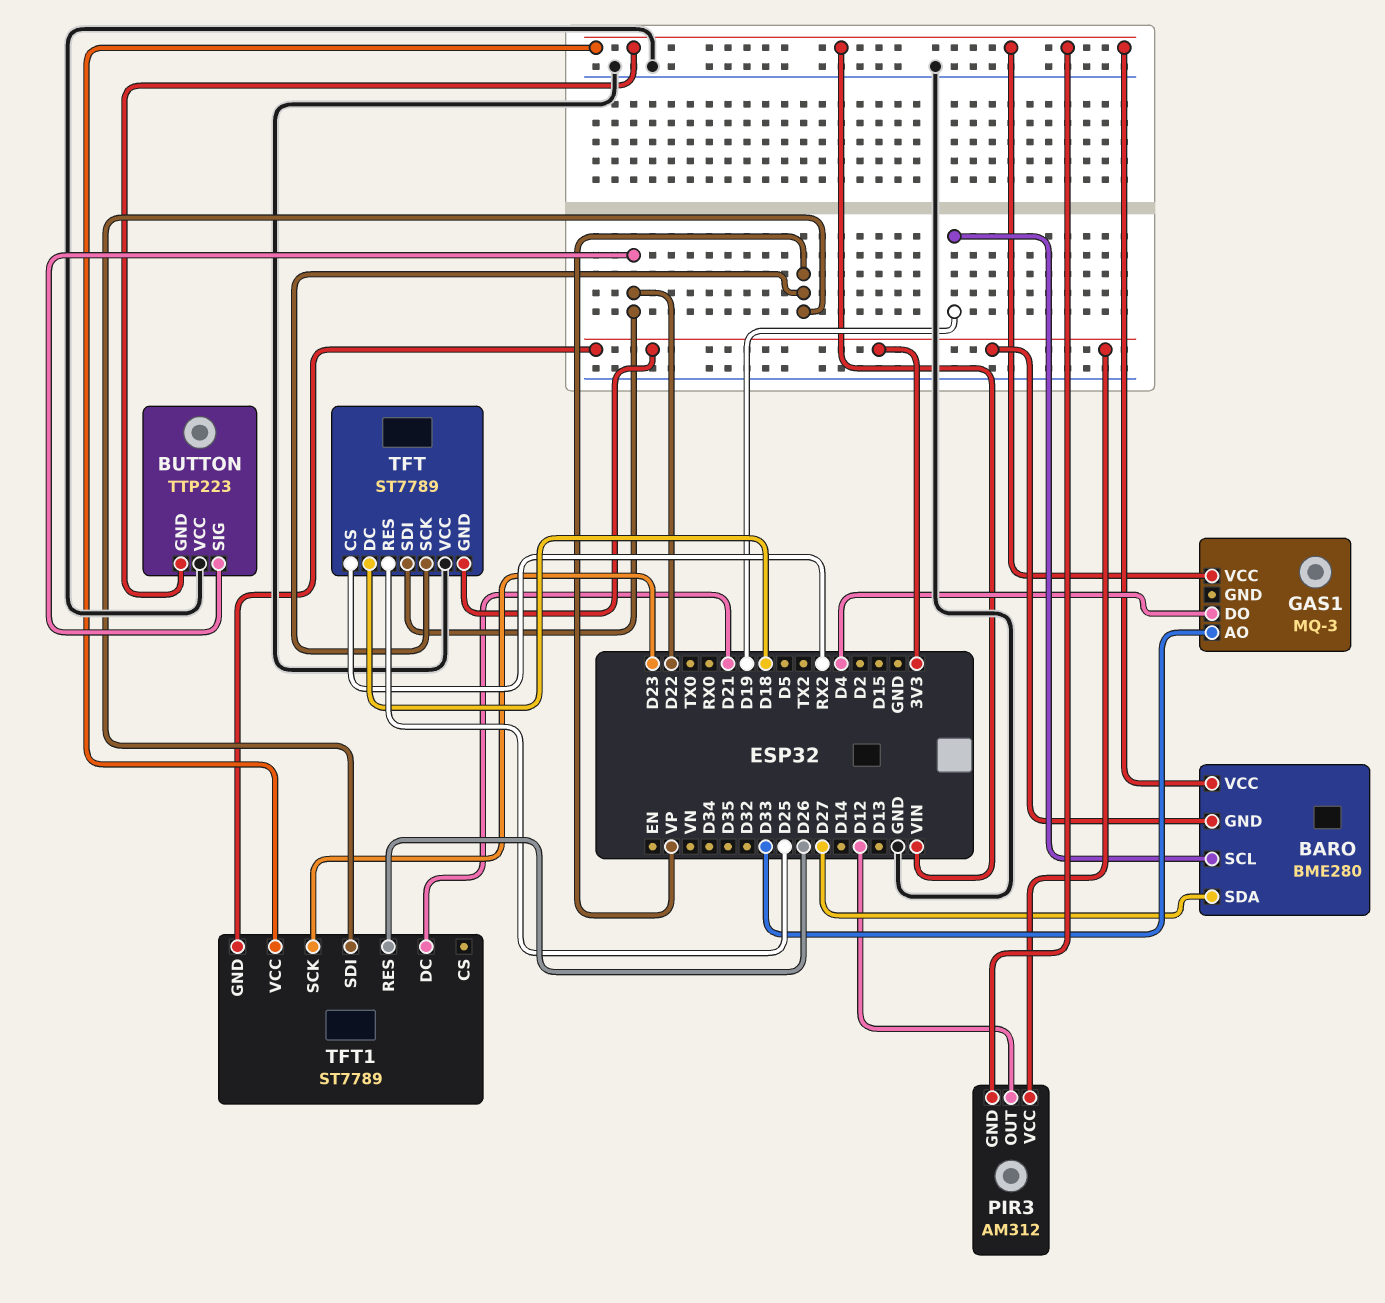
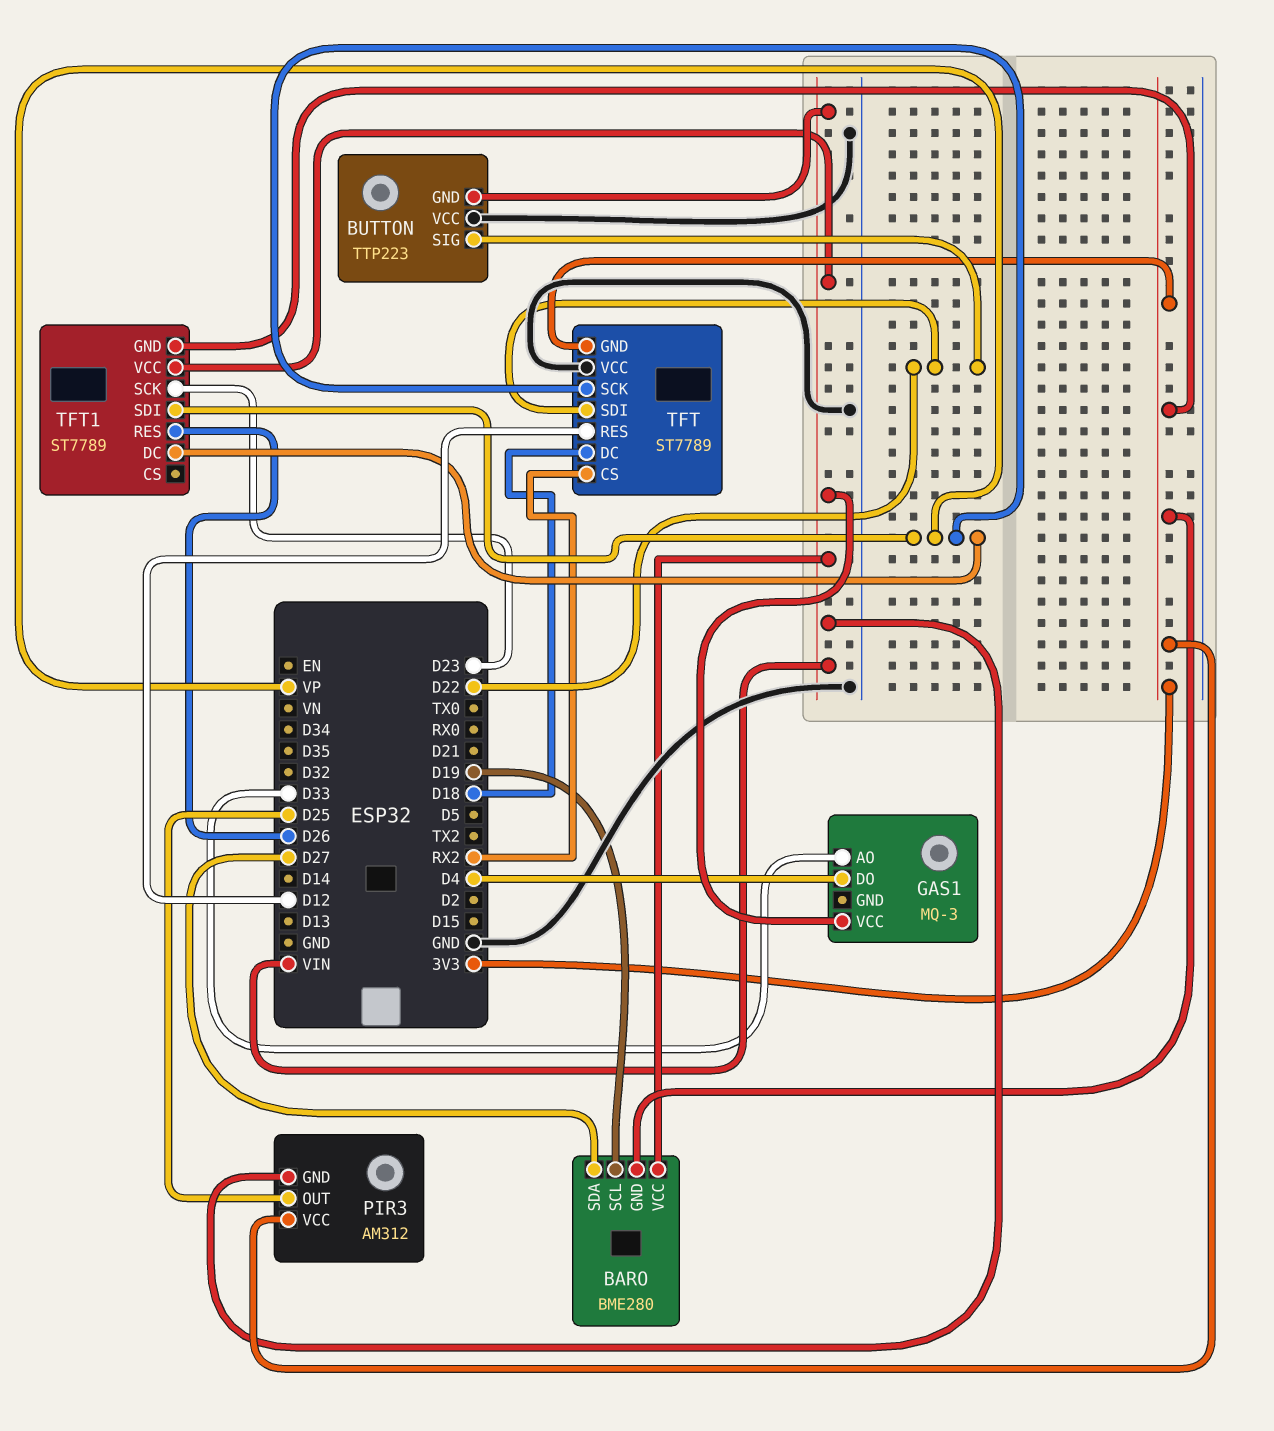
PIR3 pin OUT: D12 -> D25
TFT pin RES: D25 -> D12
TFT1 pin DC: D21 -> VP

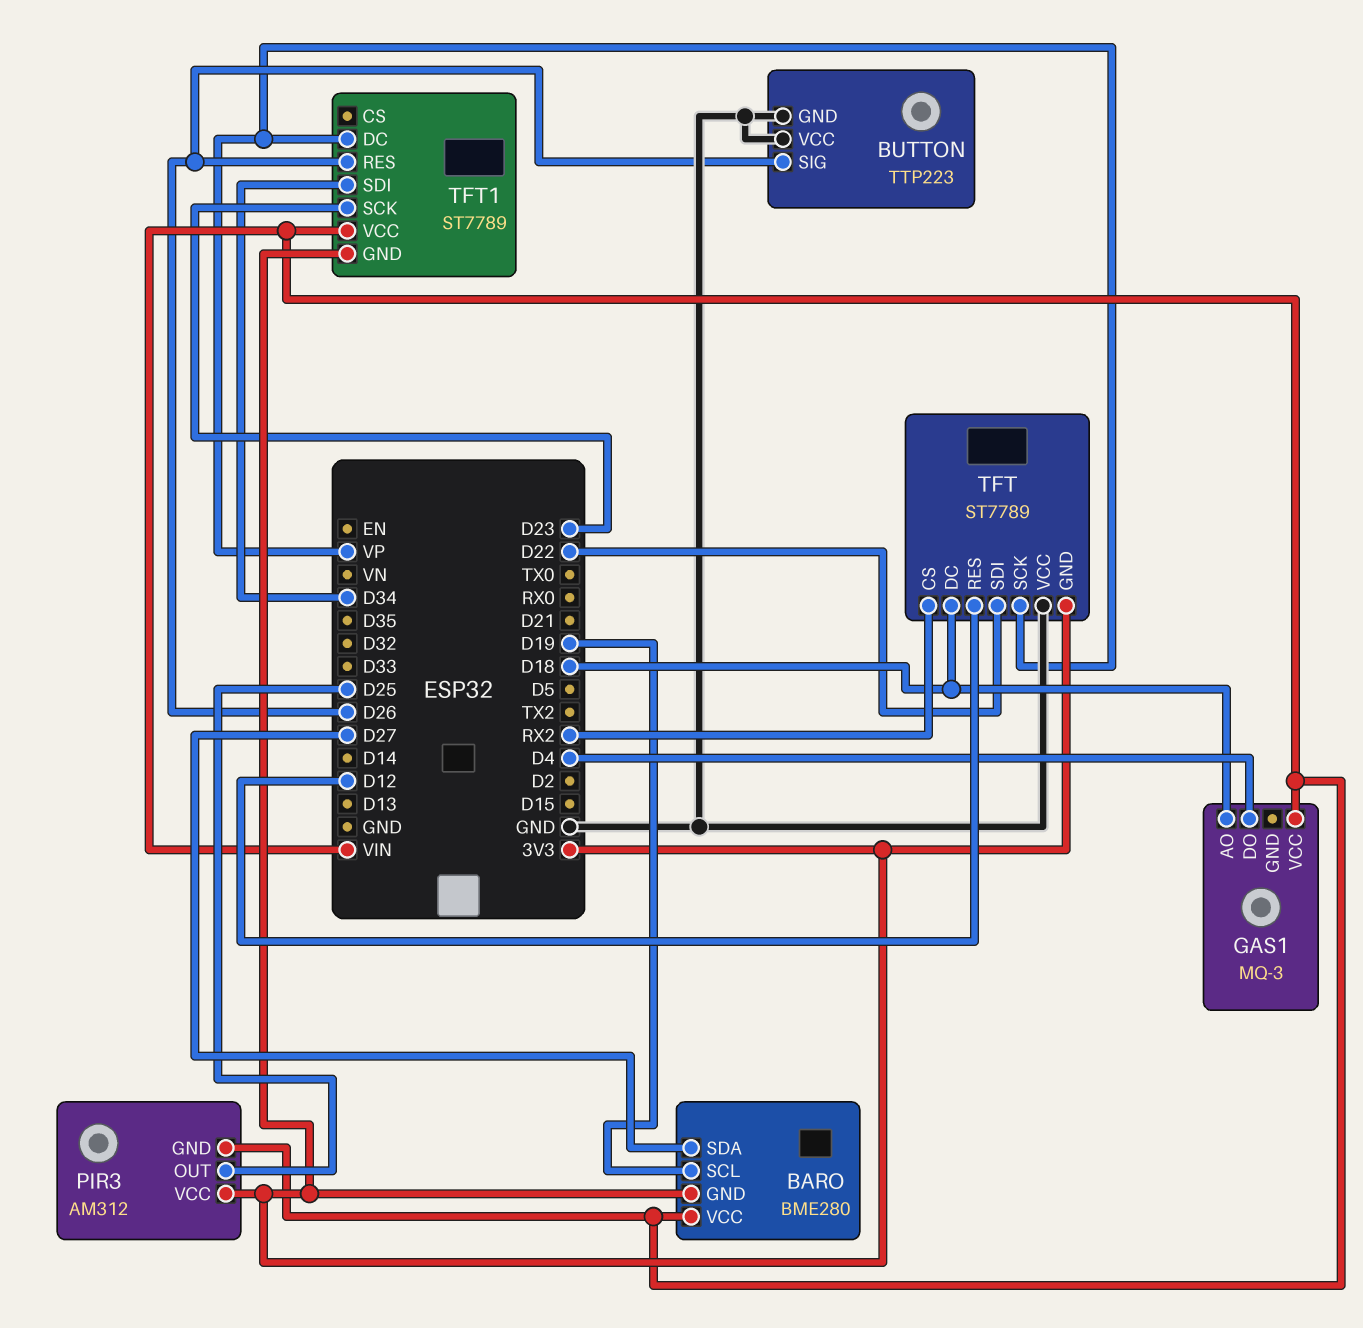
BUTTON pin GND: VIN -> GND
BUTTON pin SIG: D22 -> D26
GAS1 pin AO: D33 -> D18
TFT1 pin SDI: VP -> D34

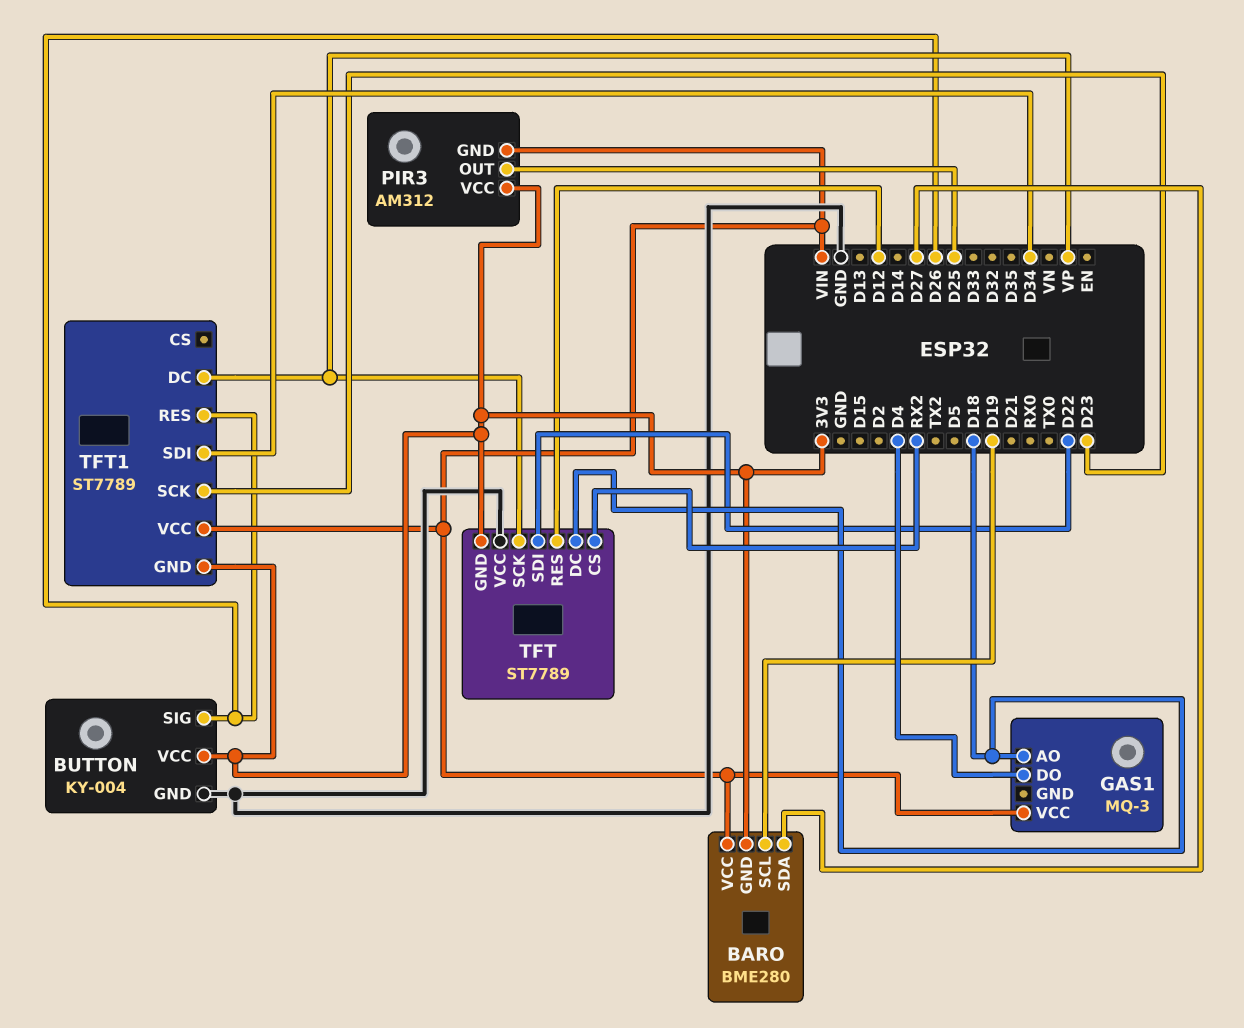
BUTTON: TTP223 -> KY-004
BUTTON pin VCC: GND -> 3V3

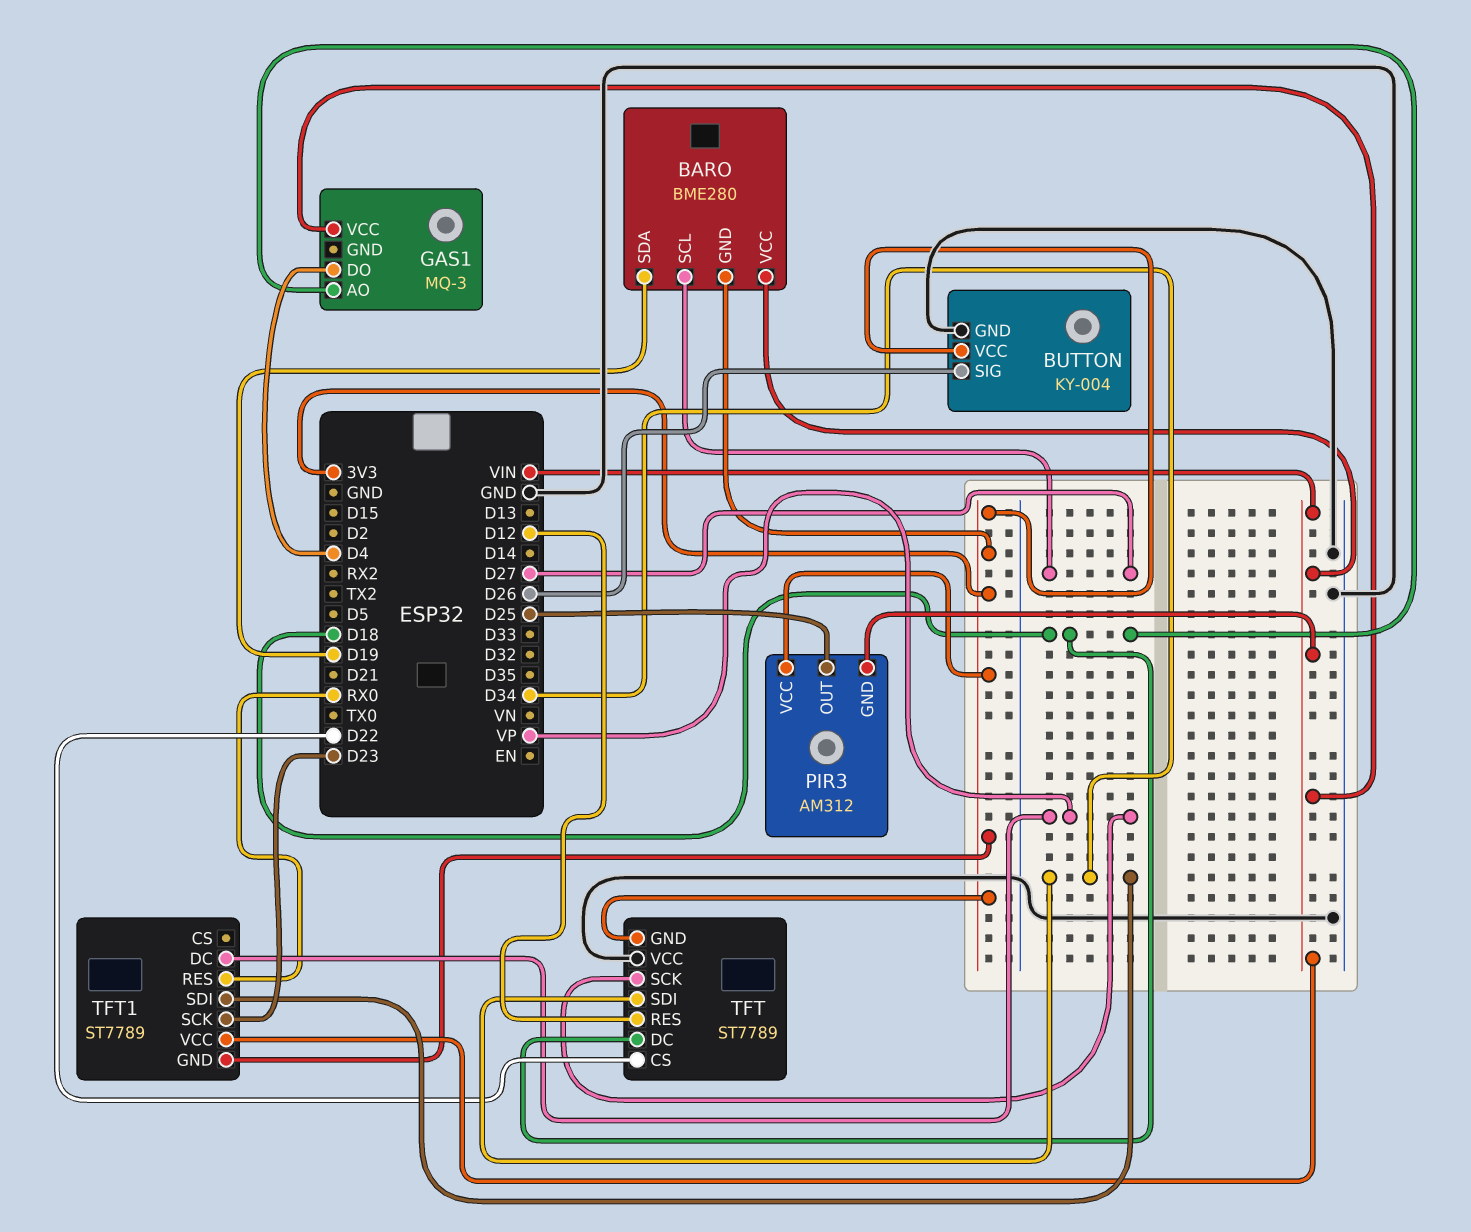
BARO pin SCL: D19 -> D27
BARO pin SDA: D27 -> D19
TFT pin CS: RX2 -> D22
TFT pin SDI: D22 -> D34
TFT1 pin RES: D26 -> RX0

